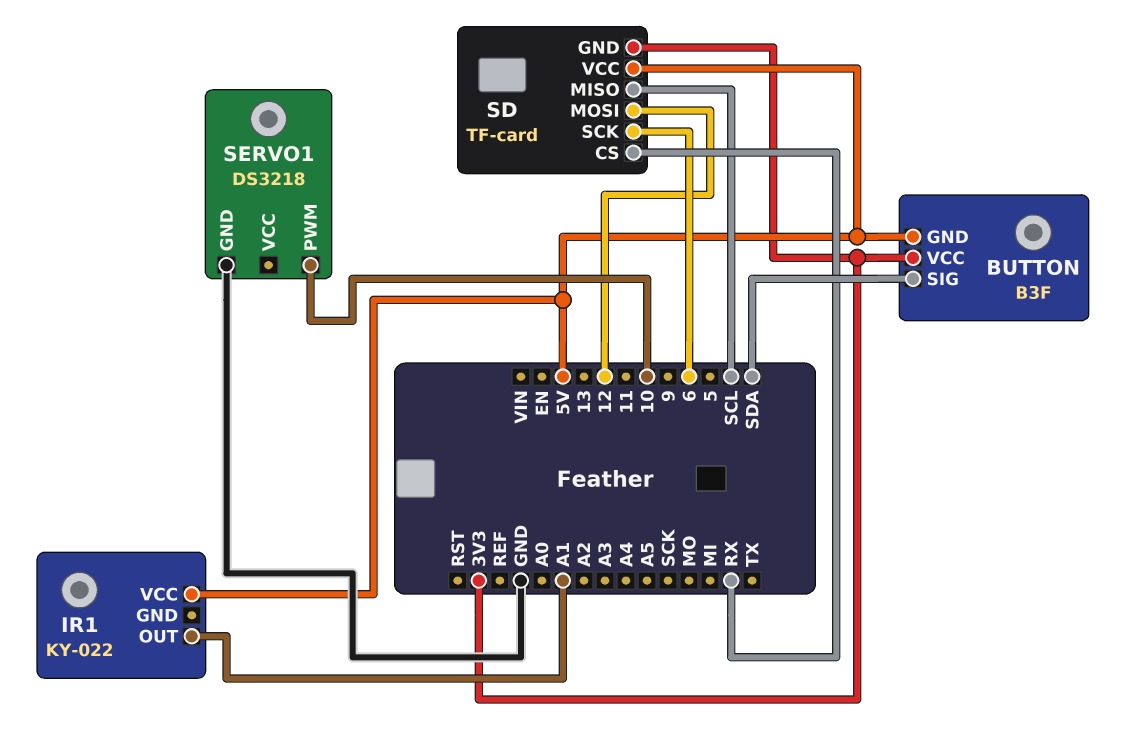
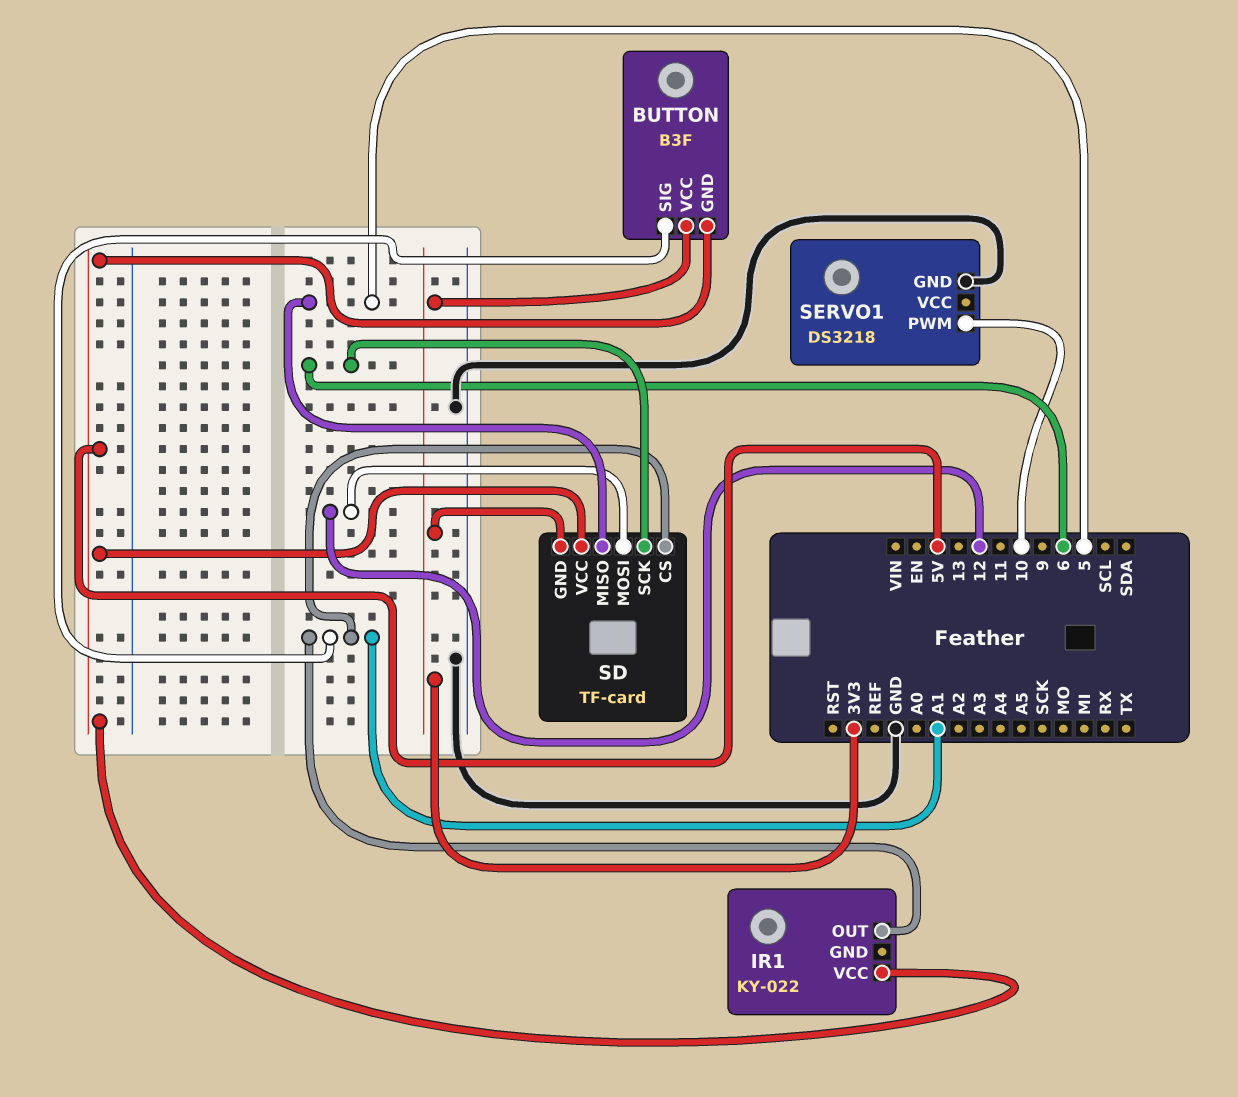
BUTTON pin SIG: SDA -> A1
SD pin CS: RX -> A1
SD pin MISO: SCL -> 5

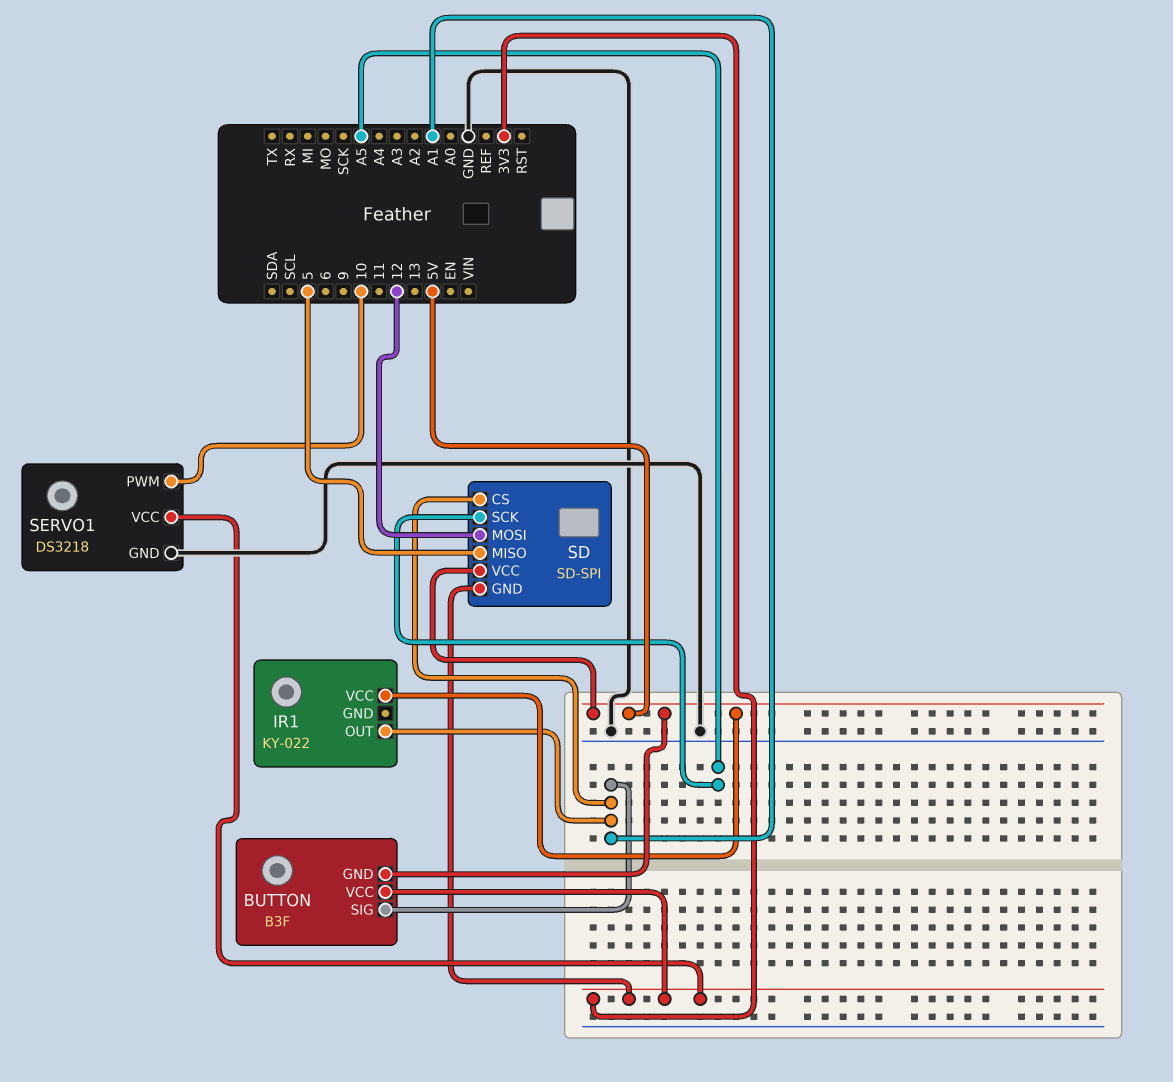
SD: TF-card -> SD-SPI
SD pin SCK: 6 -> A5
SERVO1 pin VCC: none -> 3V3

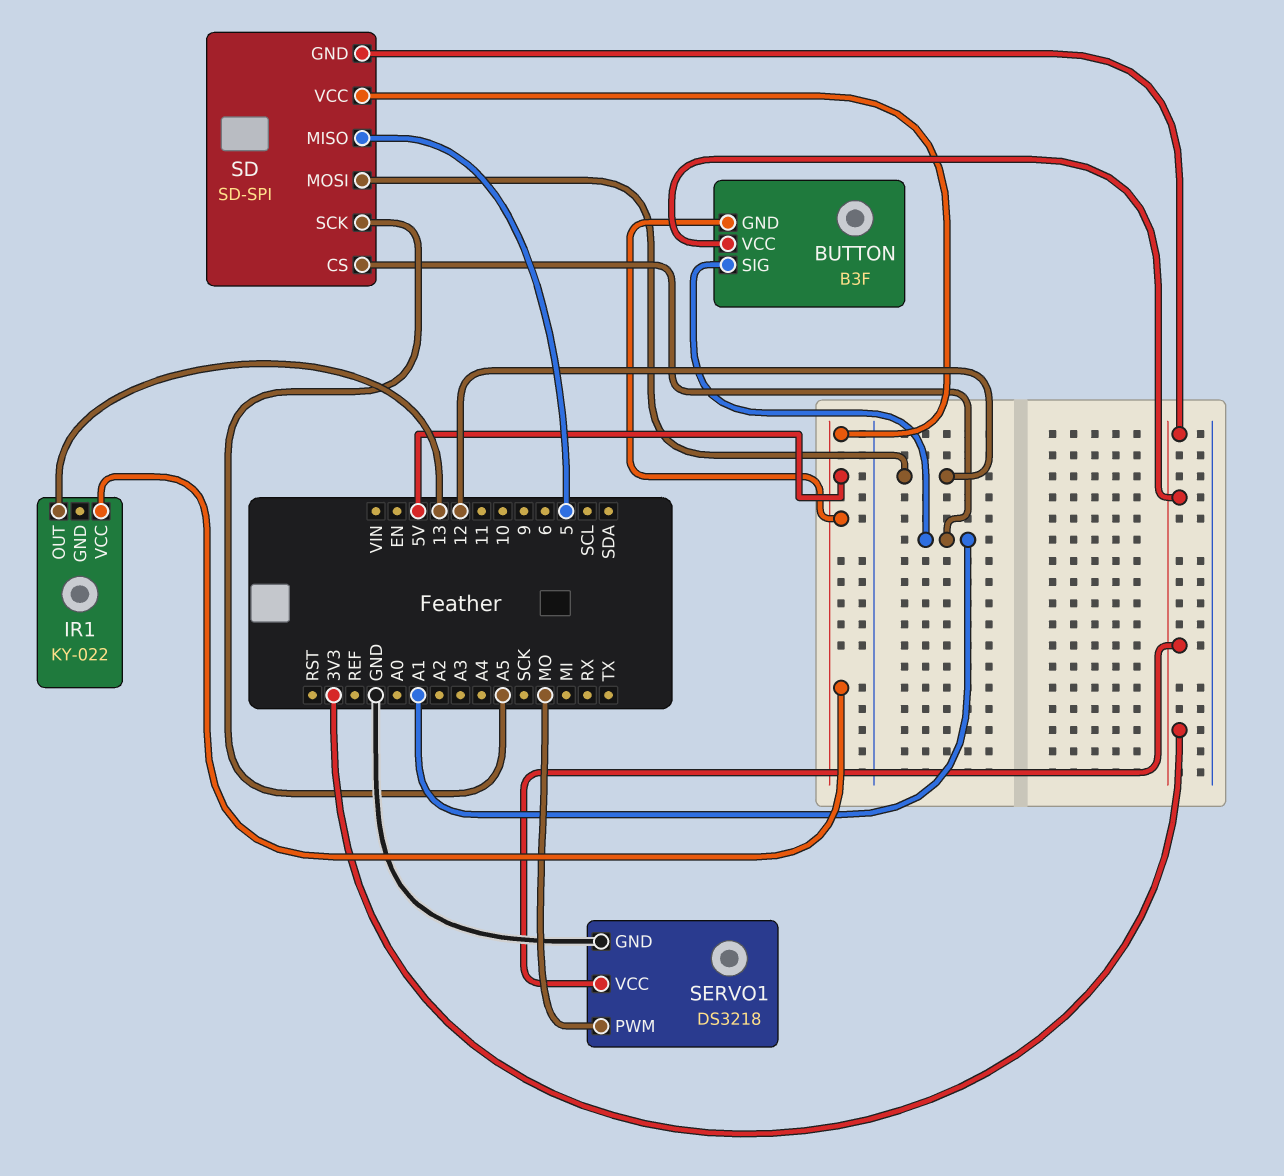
IR1 pin OUT: A1 -> 13
SERVO1 pin PWM: 10 -> MO

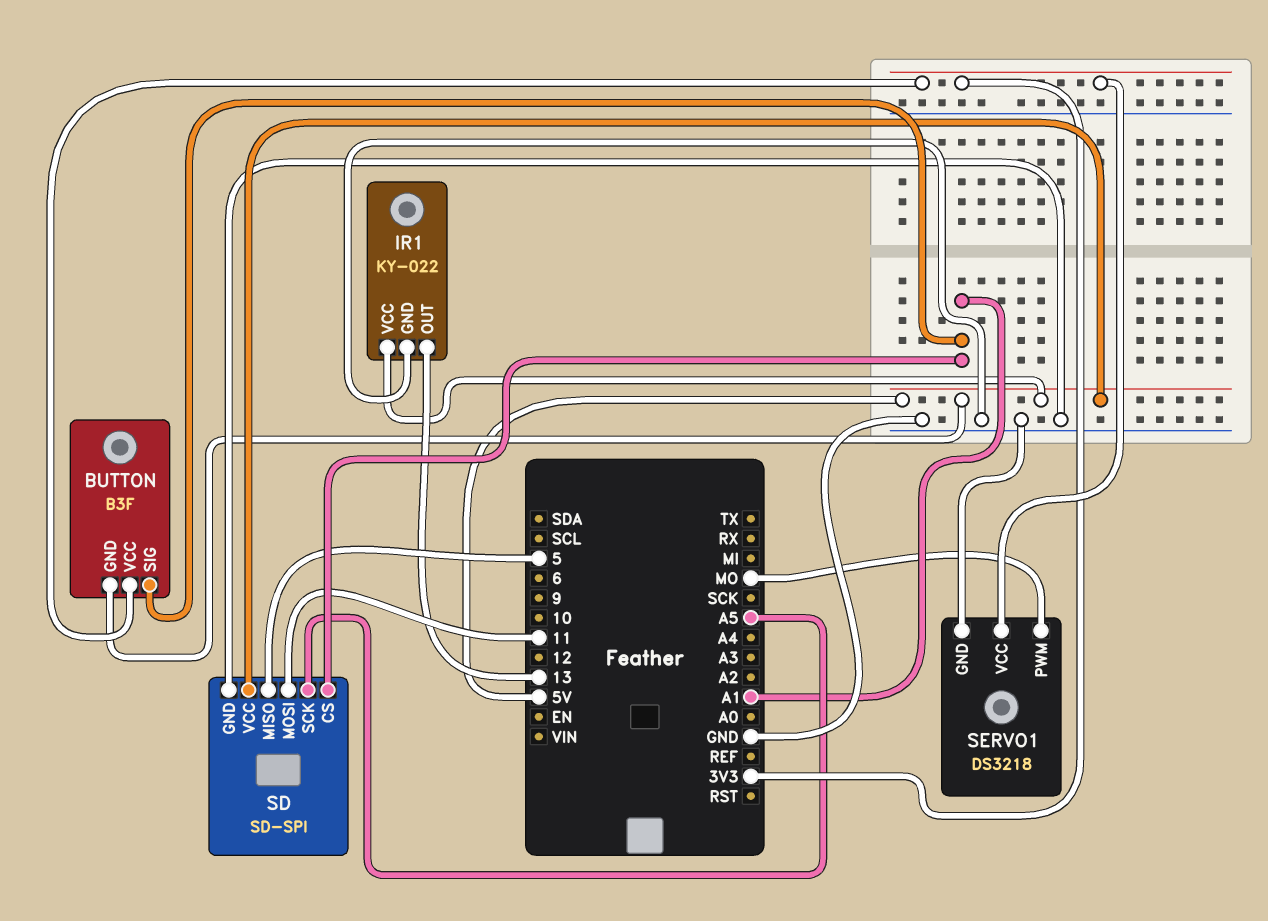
IR1 pin GND: none -> GND
SD pin GND: 3V3 -> GND
SD pin MOSI: 12 -> 11

